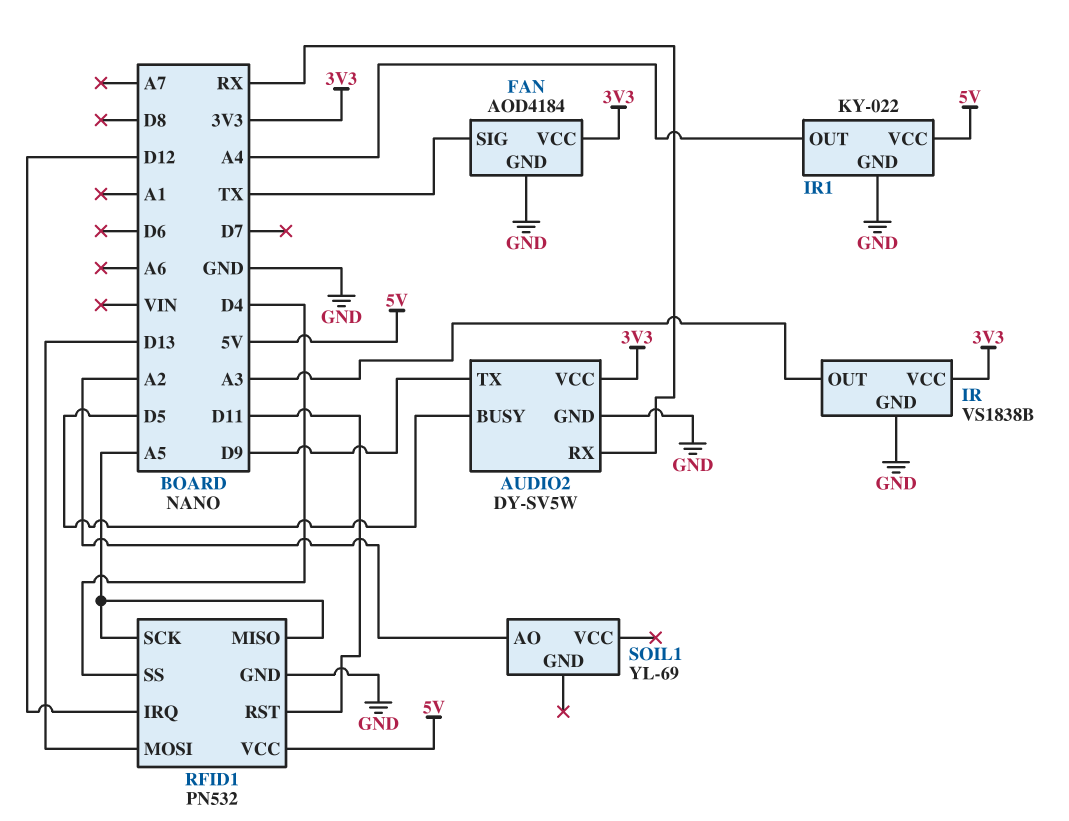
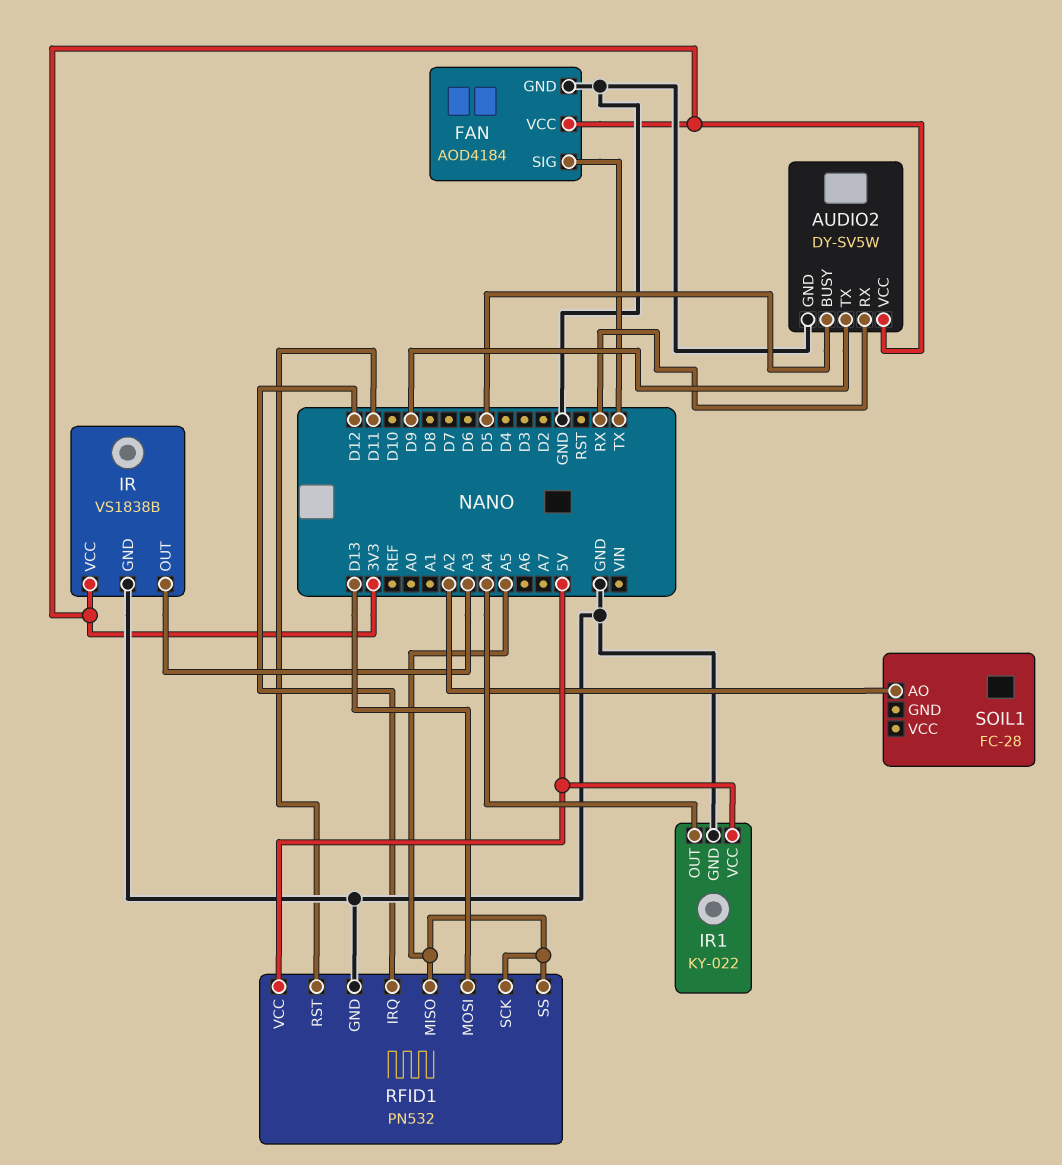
RFID1 pin SS: D4 -> A5
SOIL1: YL-69 -> FC-28

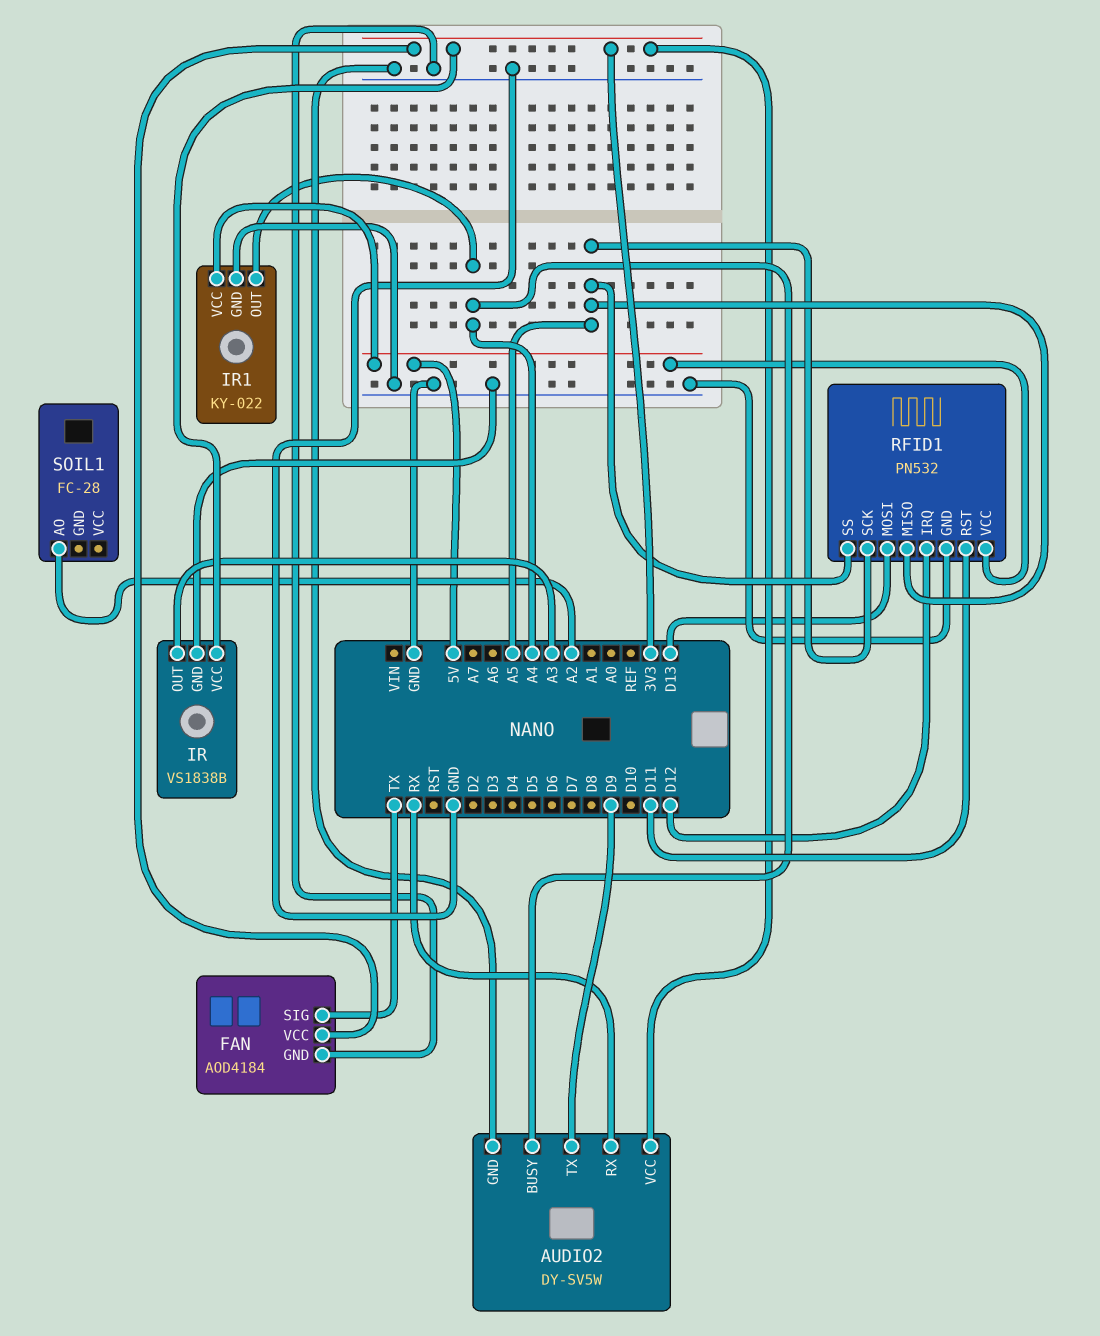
AUDIO2 pin BUSY: D5 -> A4

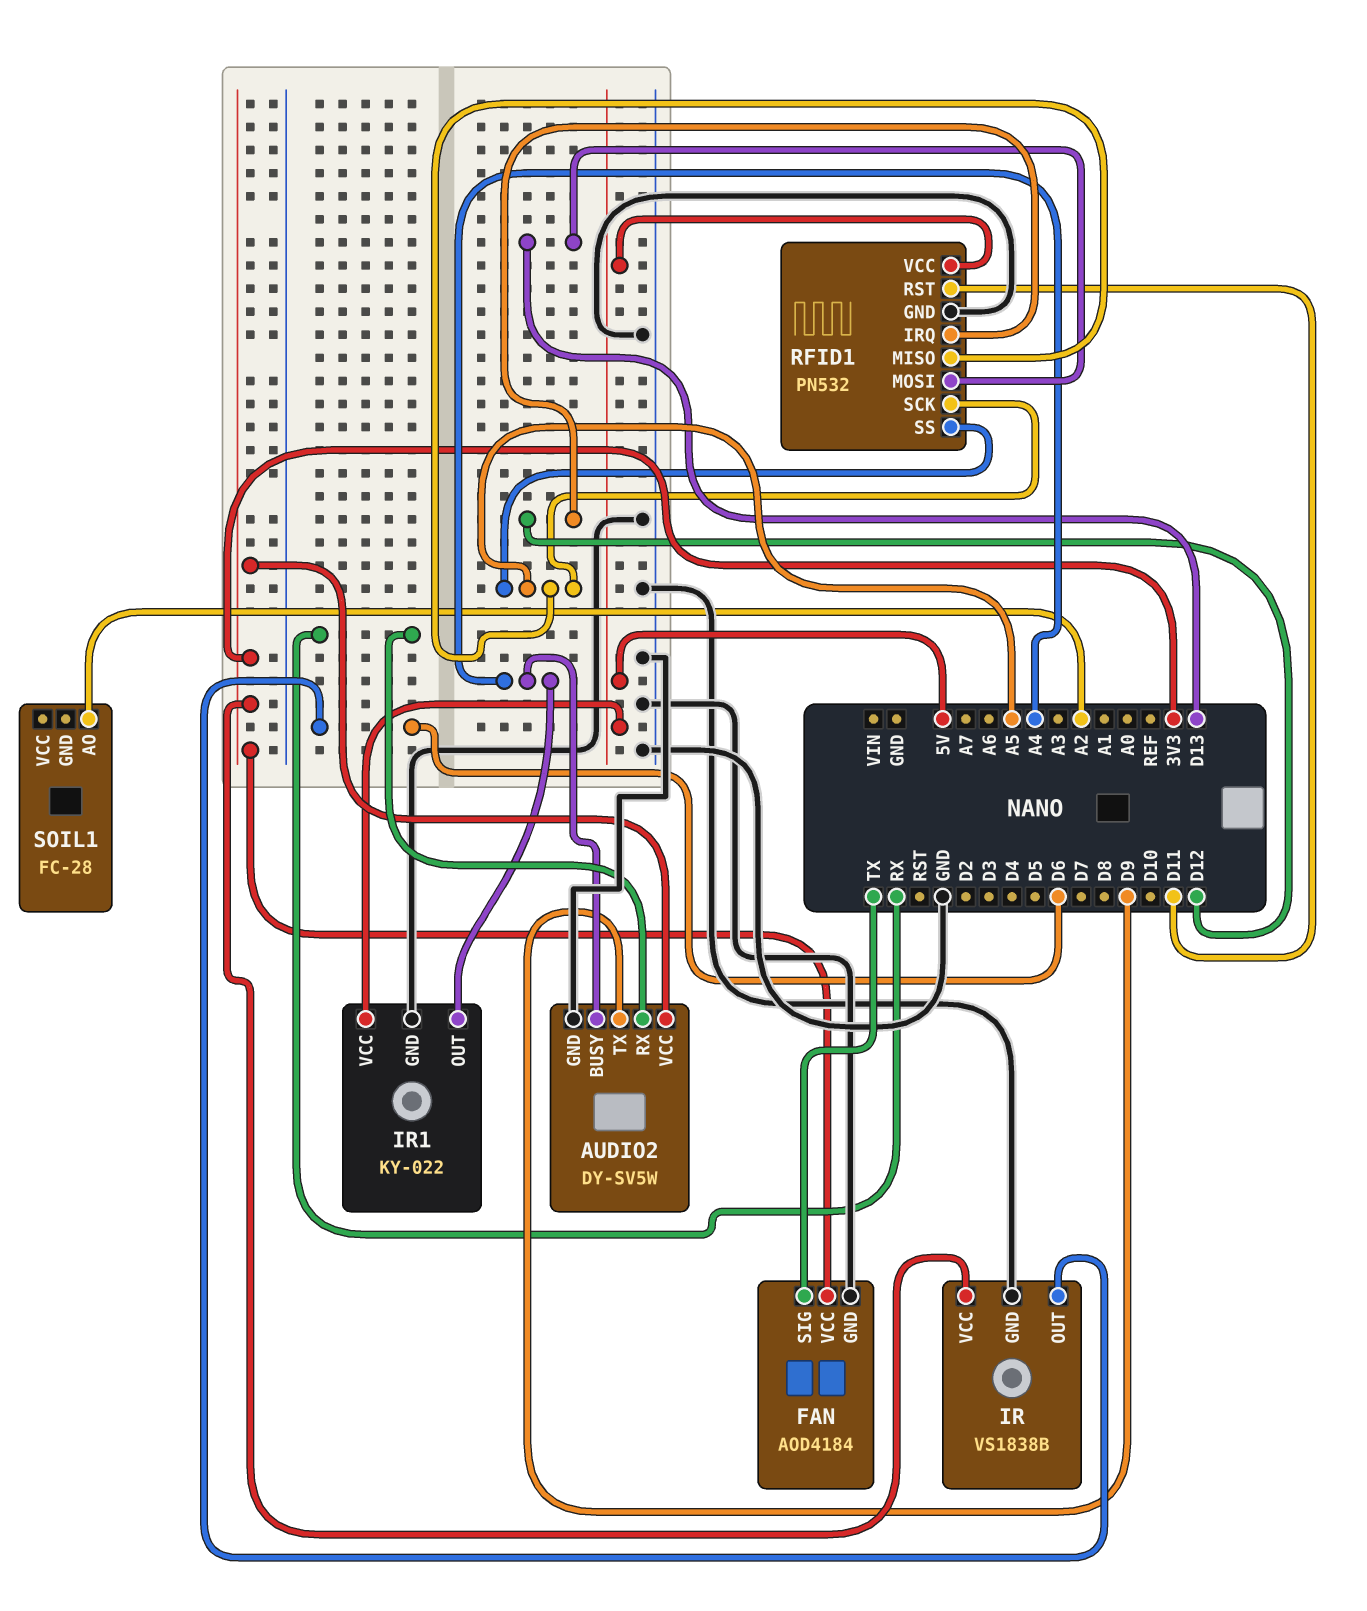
IR pin OUT: A3 -> D6

